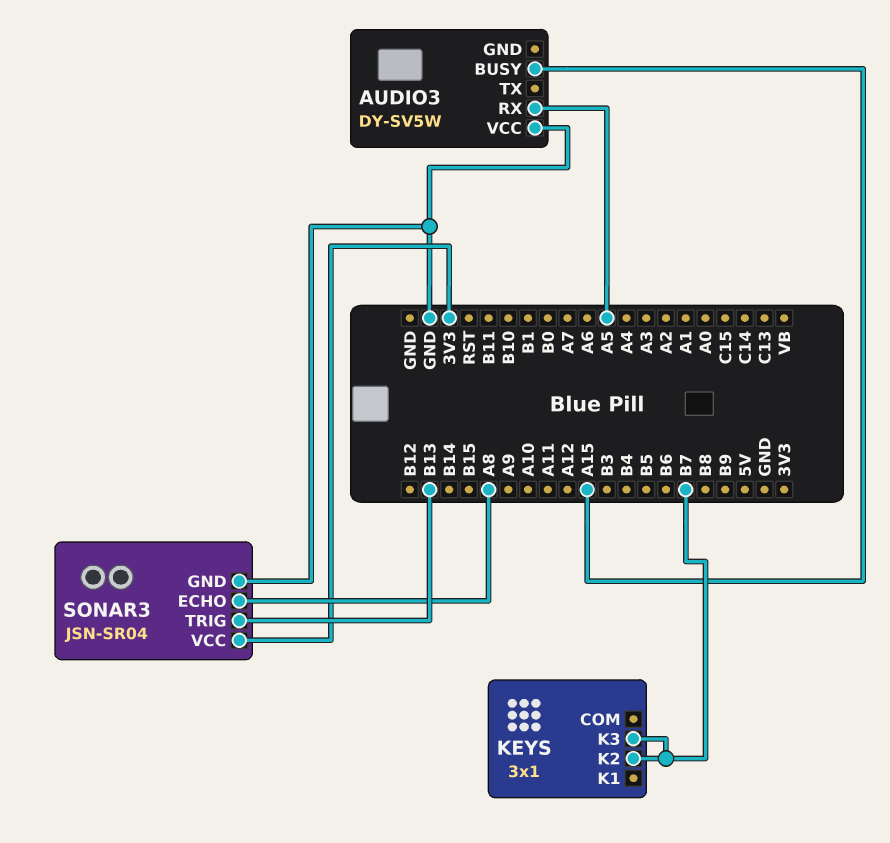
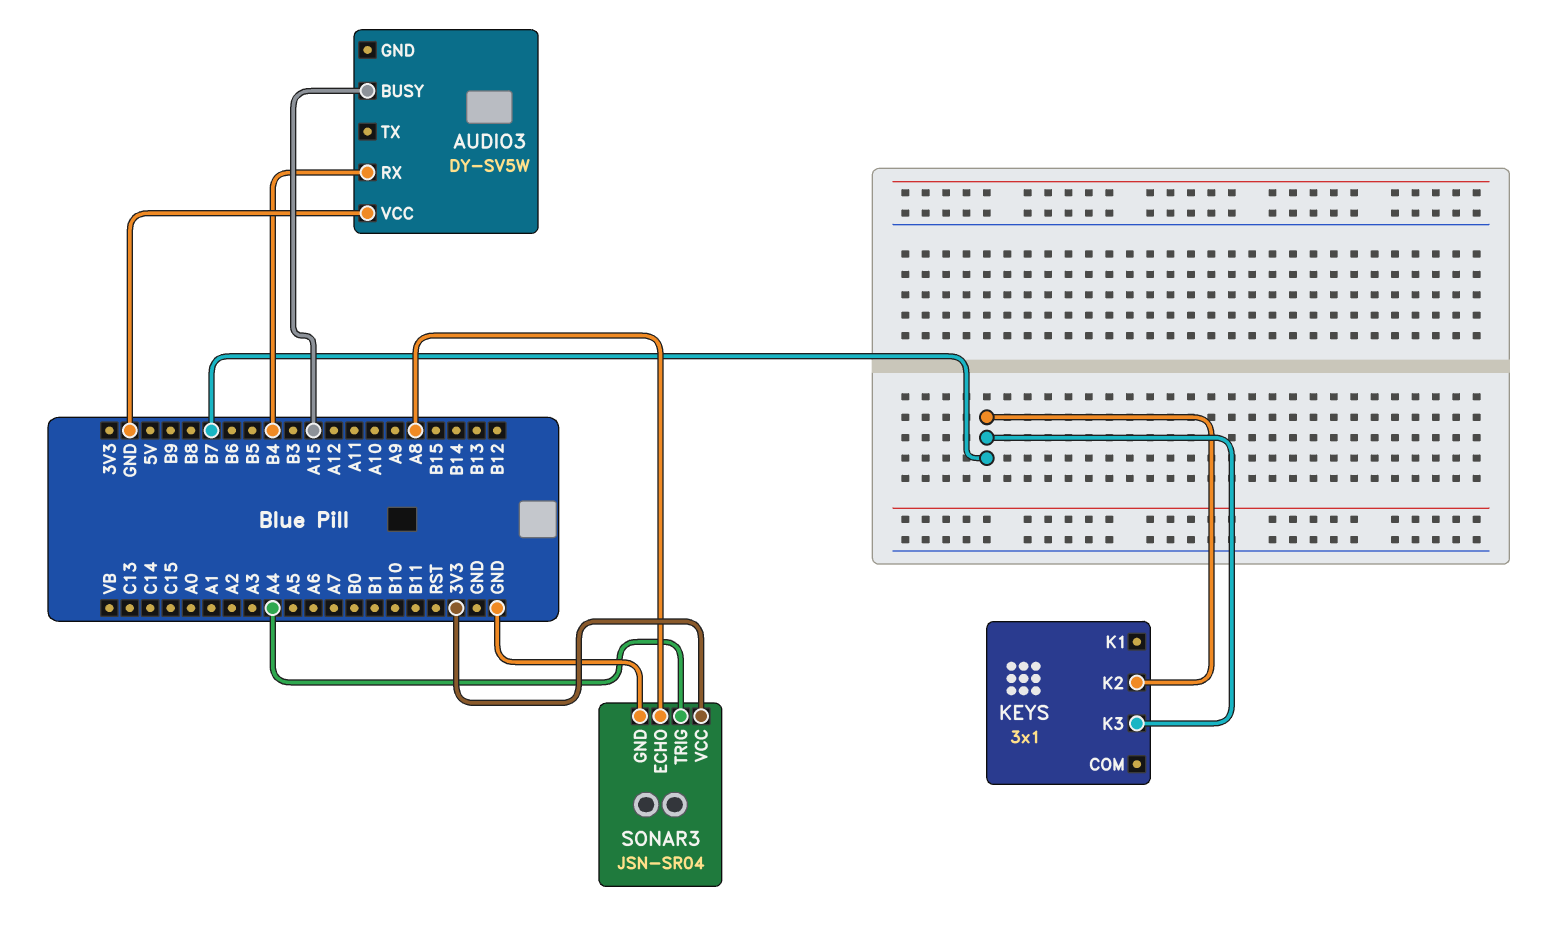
AUDIO3 pin RX: A5 -> B4
SONAR3 pin TRIG: B13 -> A4

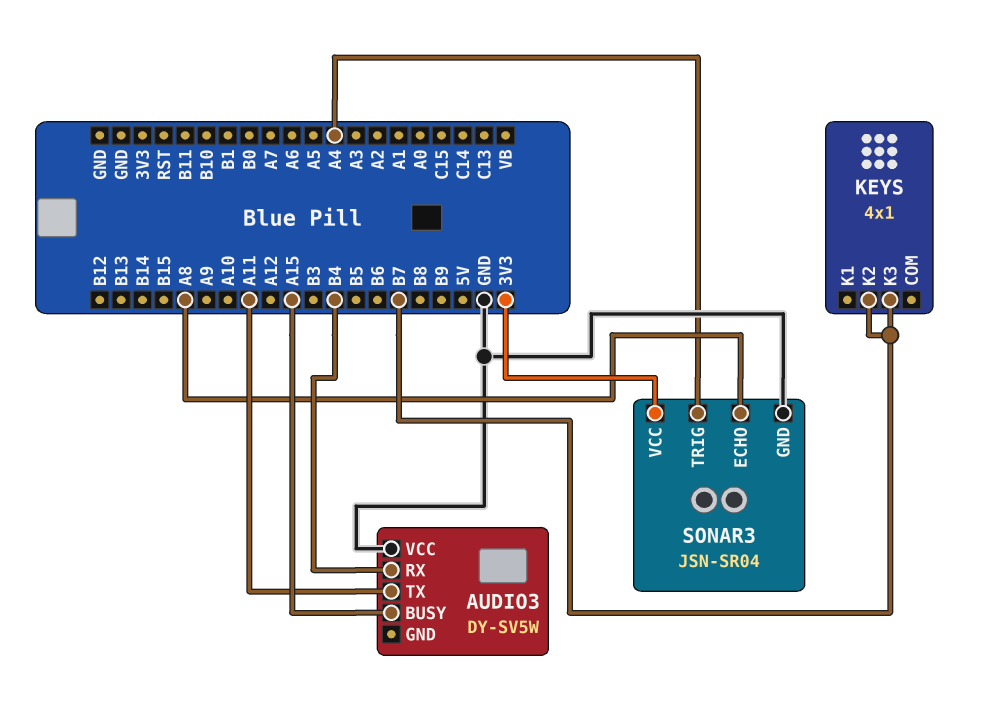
AUDIO3 pin TX: none -> A11
KEYS: 3x1 -> 4x1

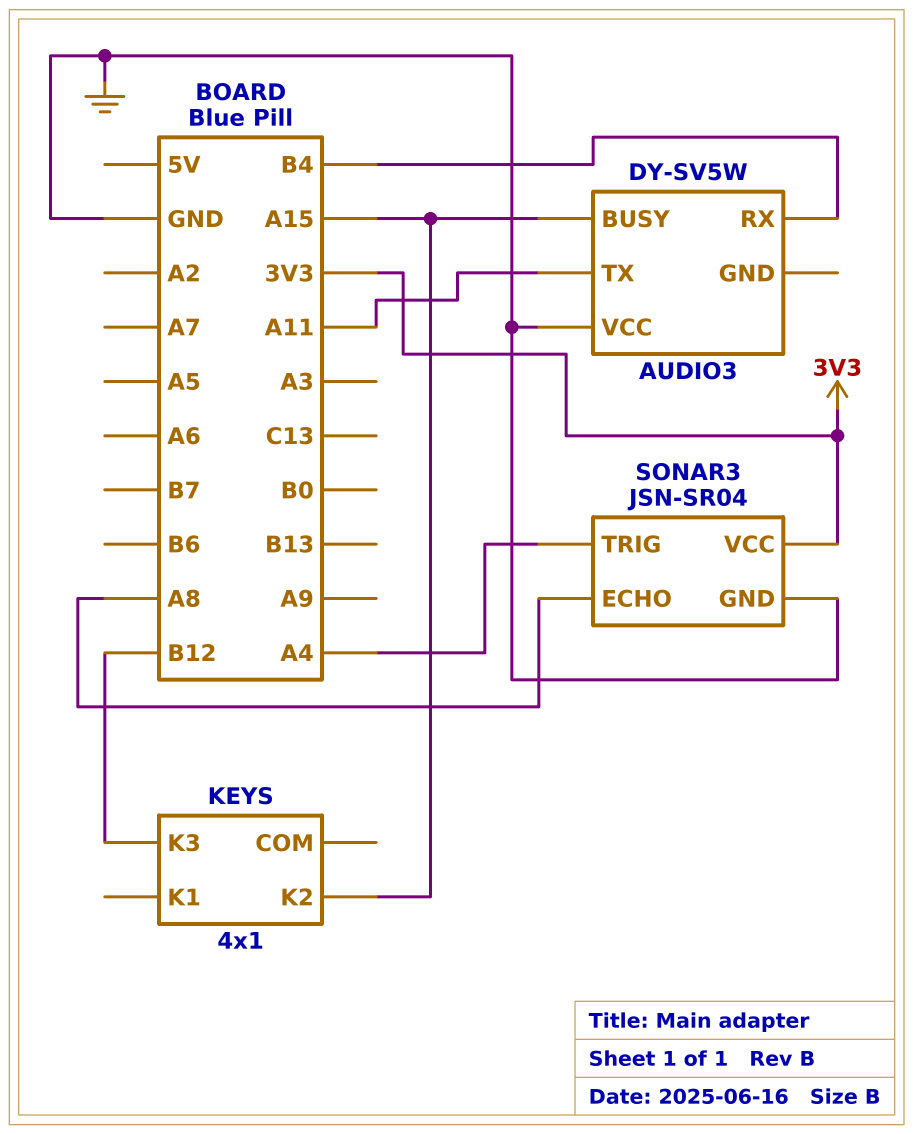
KEYS pin K2: B7 -> A15
KEYS pin K3: B7 -> B12

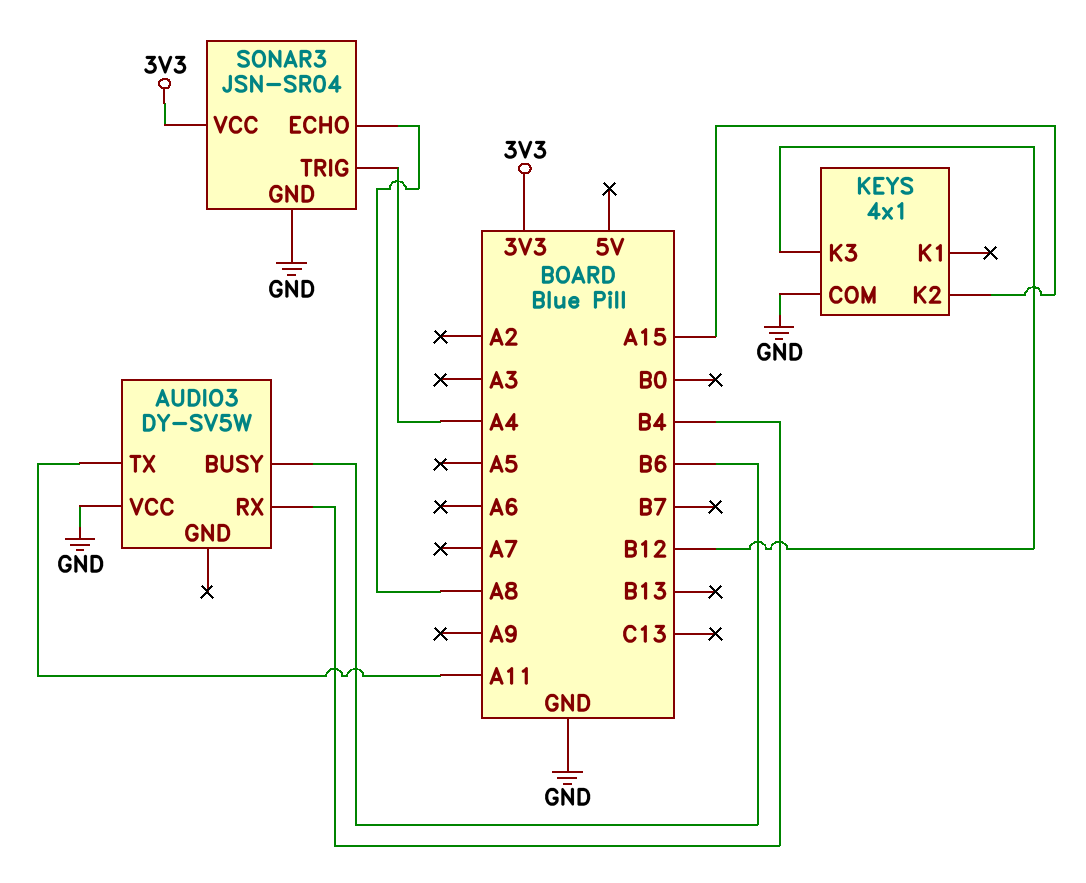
AUDIO3 pin BUSY: A15 -> B6
KEYS pin COM: none -> GND

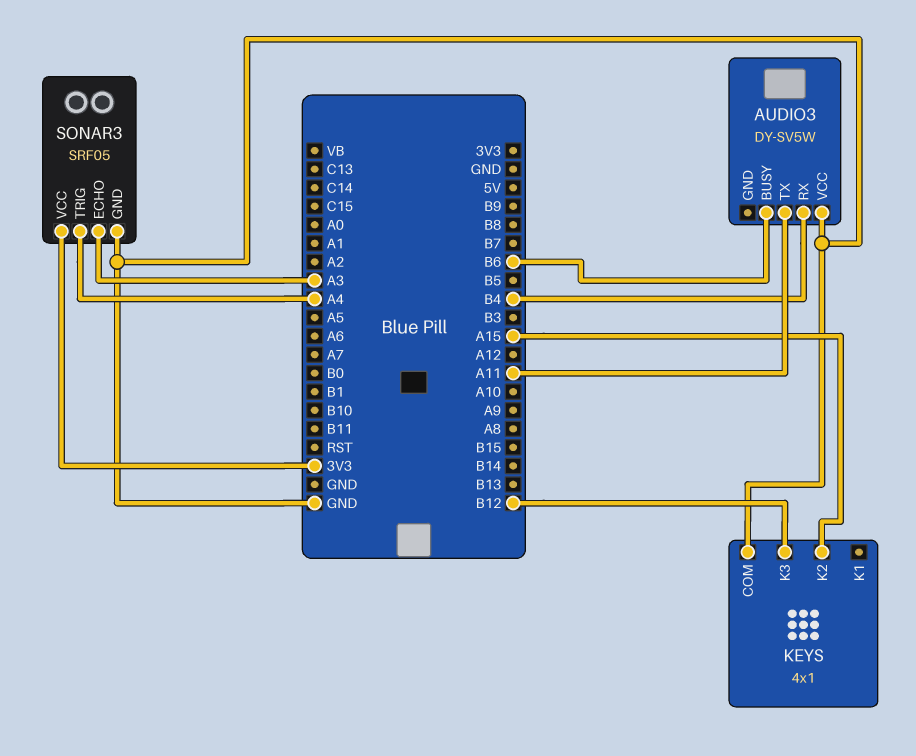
SONAR3: JSN-SR04 -> SRF05
SONAR3 pin ECHO: A8 -> A3

